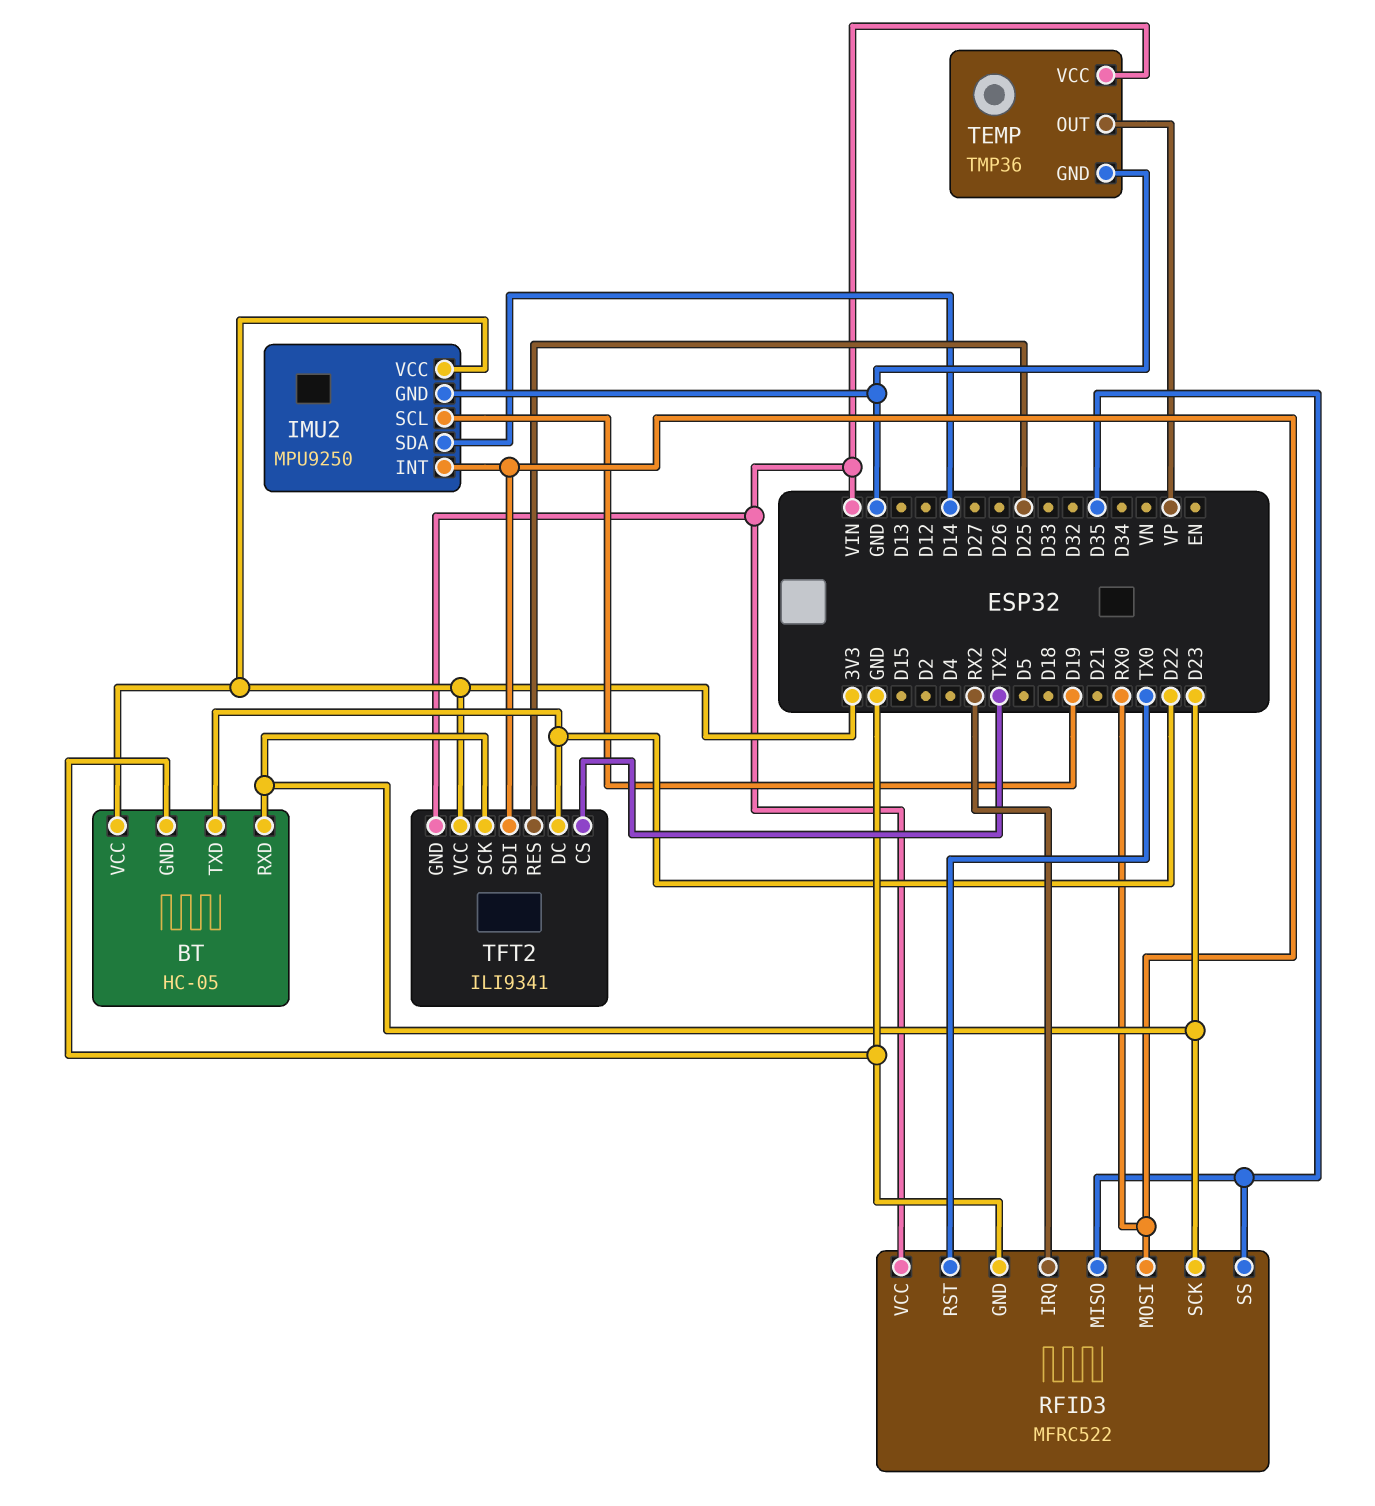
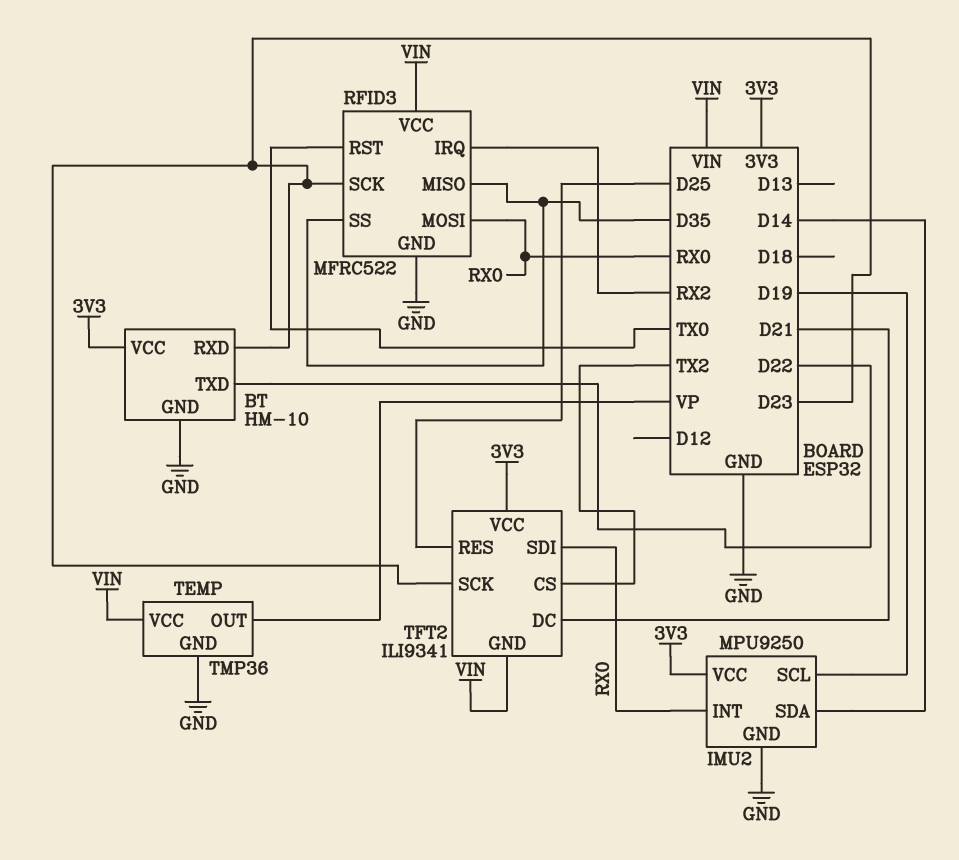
BT: HC-05 -> HM-10
TFT2 pin DC: D22 -> D21

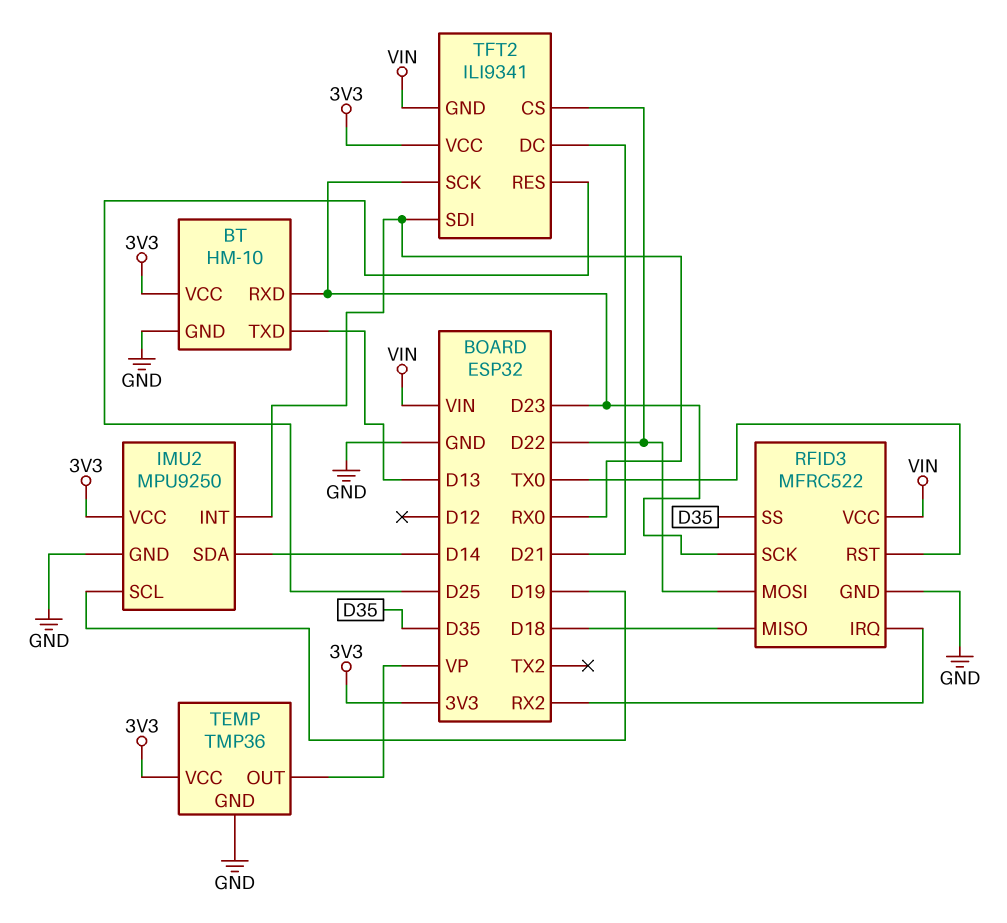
BT pin TXD: D22 -> D13
RFID3 pin MISO: D35 -> D18
RFID3 pin MOSI: RX0 -> D22
TEMP pin VCC: VIN -> 3V3
TFT2 pin CS: TX2 -> D22

